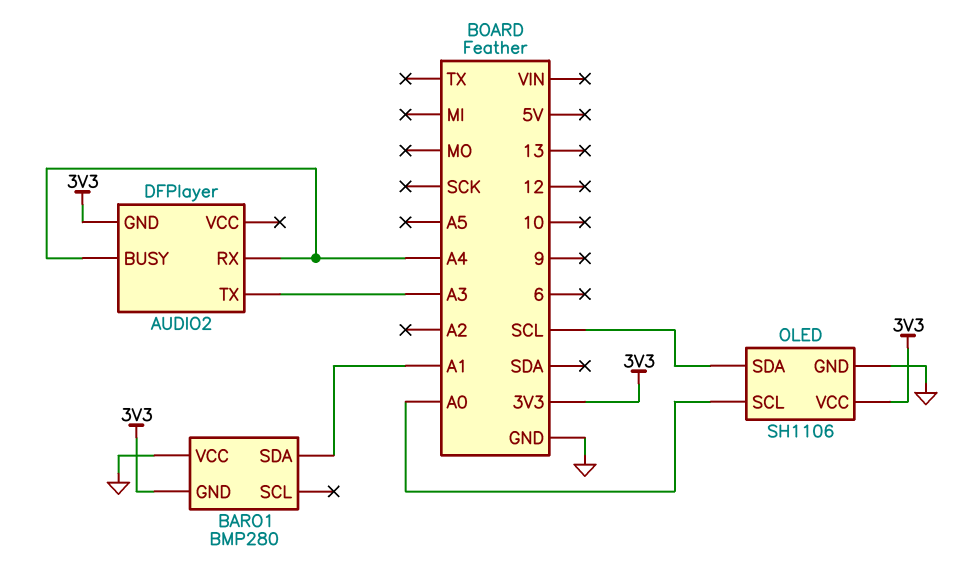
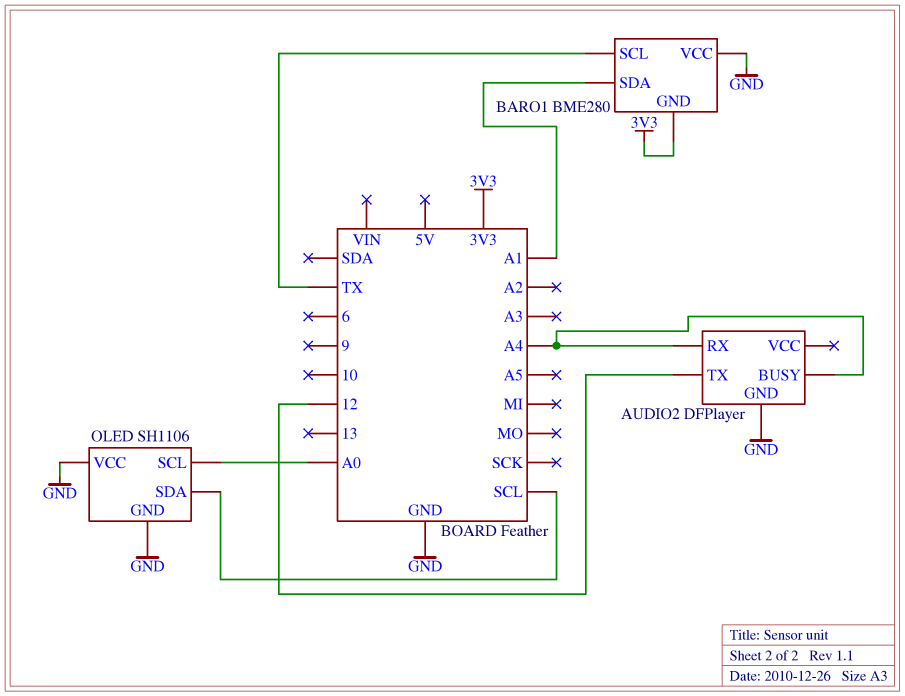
AUDIO2 pin GND: 3V3 -> GND
AUDIO2 pin TX: A3 -> 12
BARO1: BMP280 -> BME280
BARO1 pin SCL: none -> TX
OLED pin VCC: 3V3 -> GND

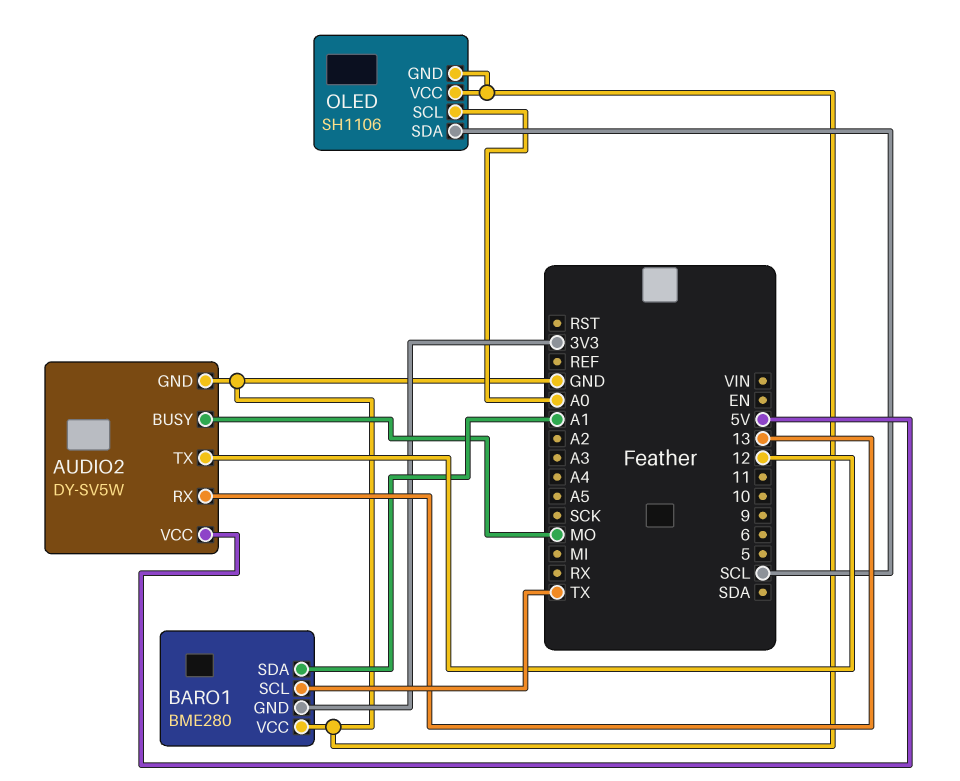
AUDIO2: DFPlayer -> DY-SV5W
AUDIO2 pin BUSY: A4 -> MO
AUDIO2 pin RX: A4 -> 13
AUDIO2 pin VCC: none -> 5V

